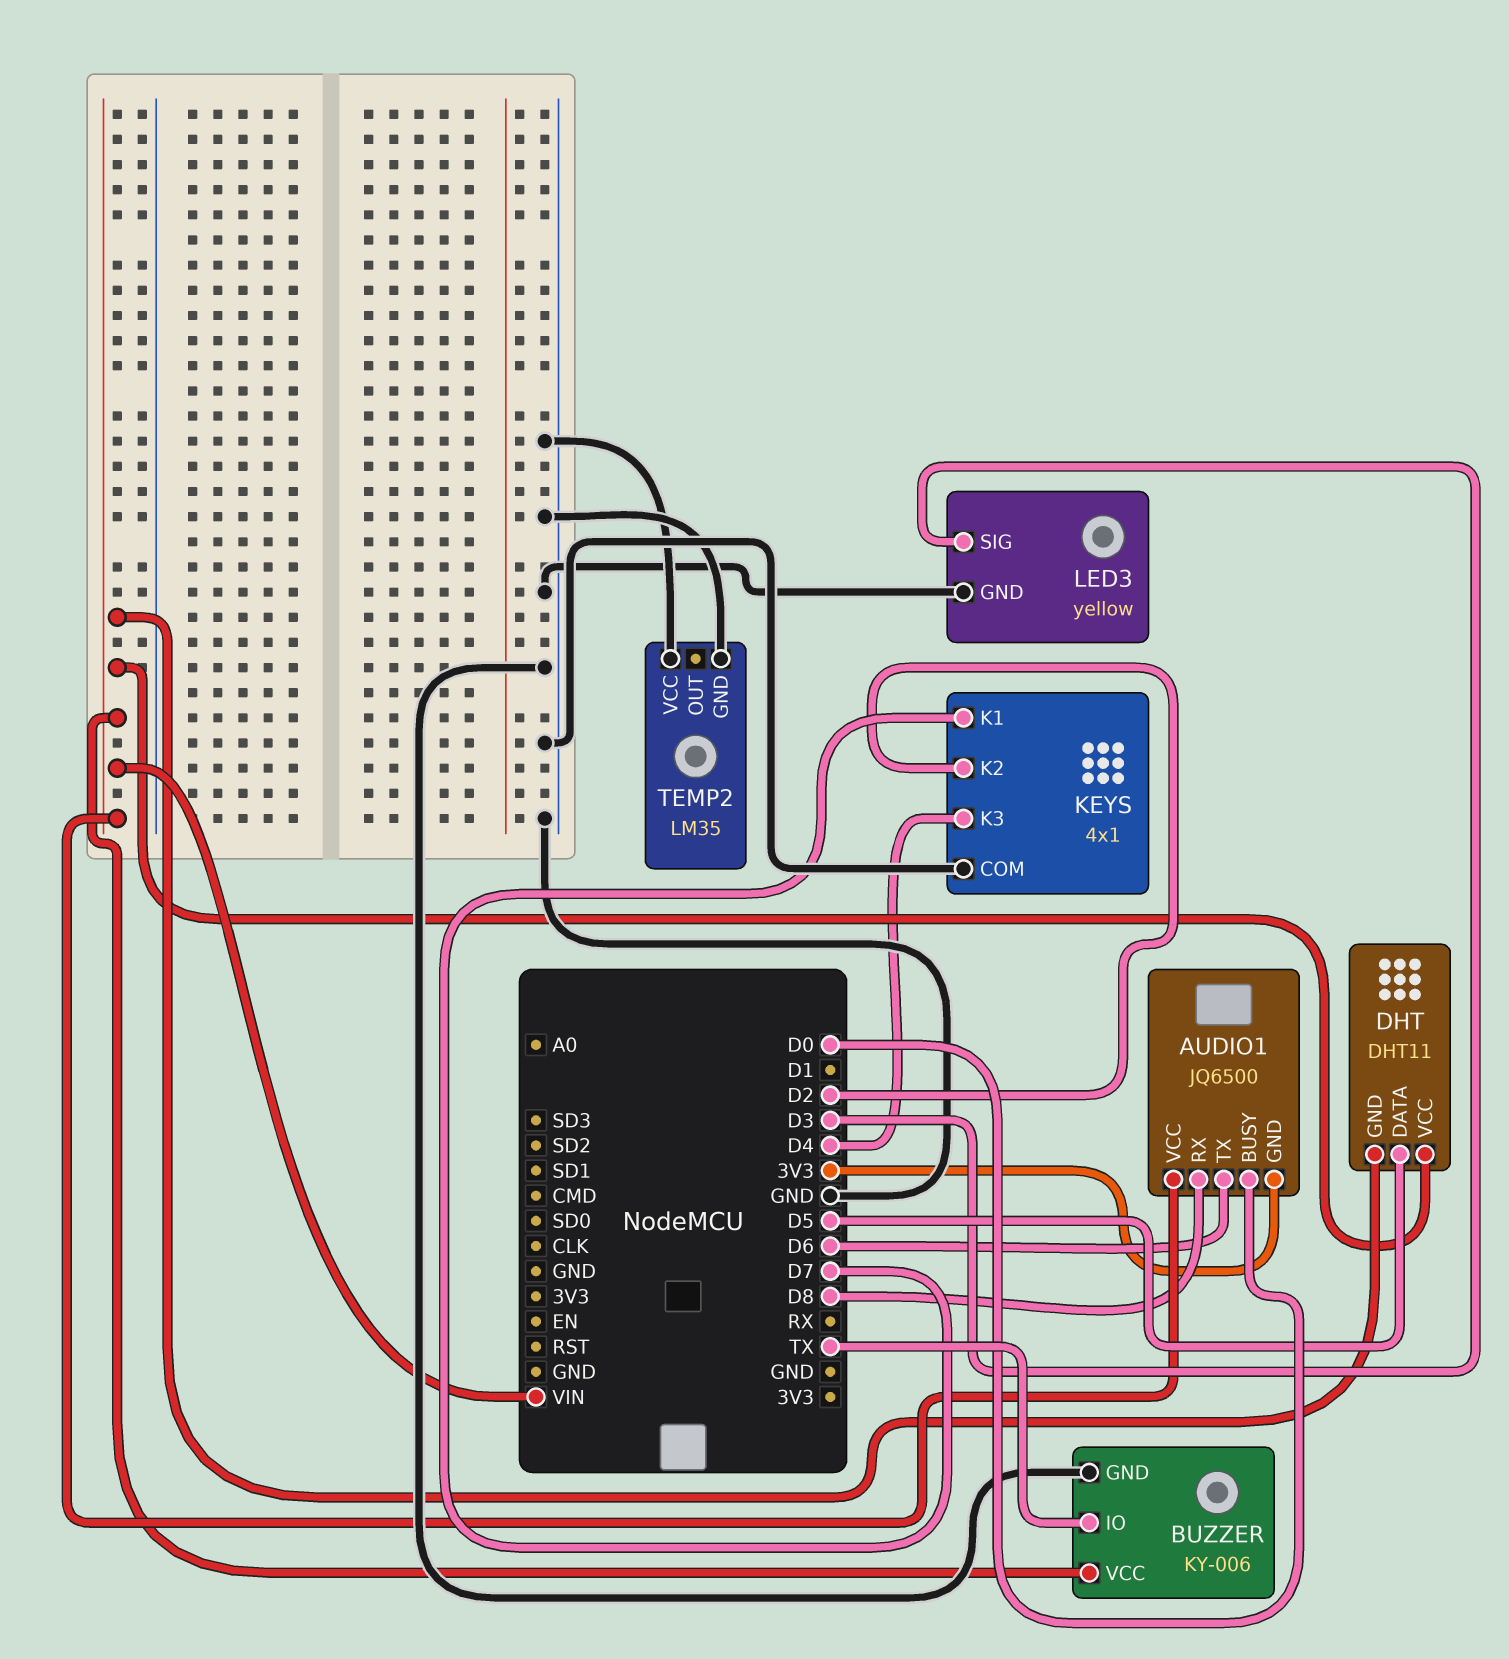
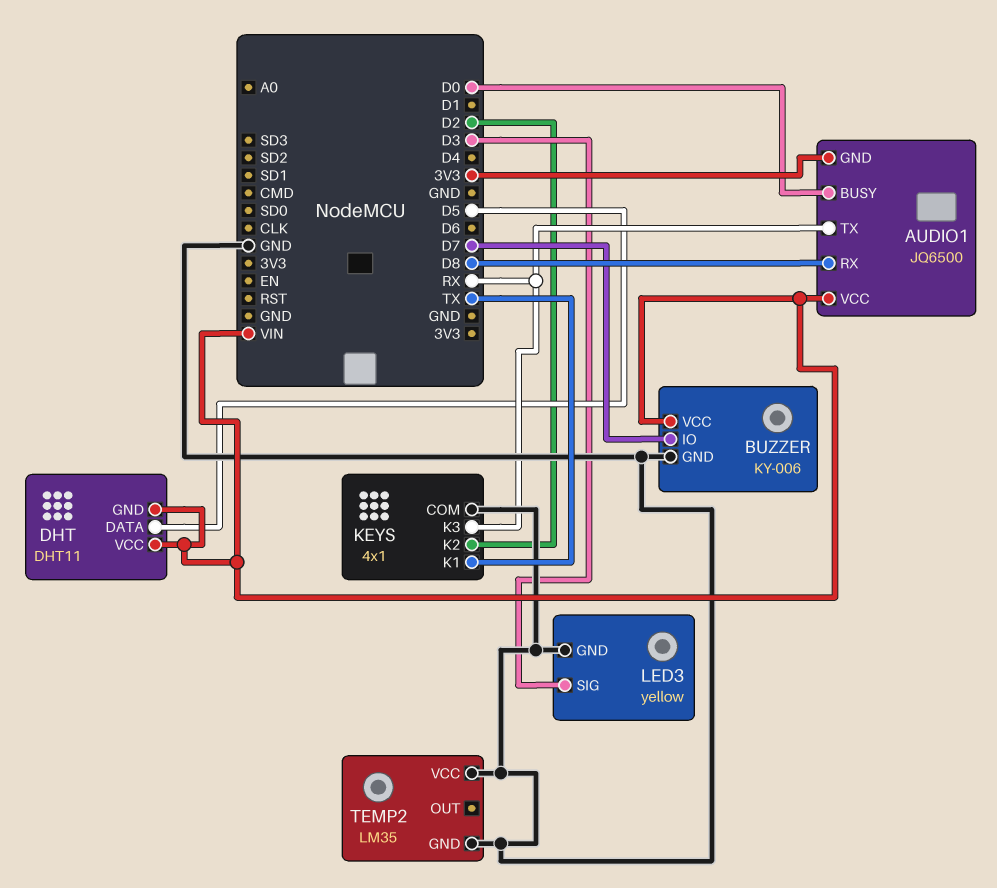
AUDIO1 pin TX: D6 -> RX
BUZZER pin IO: TX -> D7
KEYS pin K1: D7 -> TX
KEYS pin K3: D4 -> RX

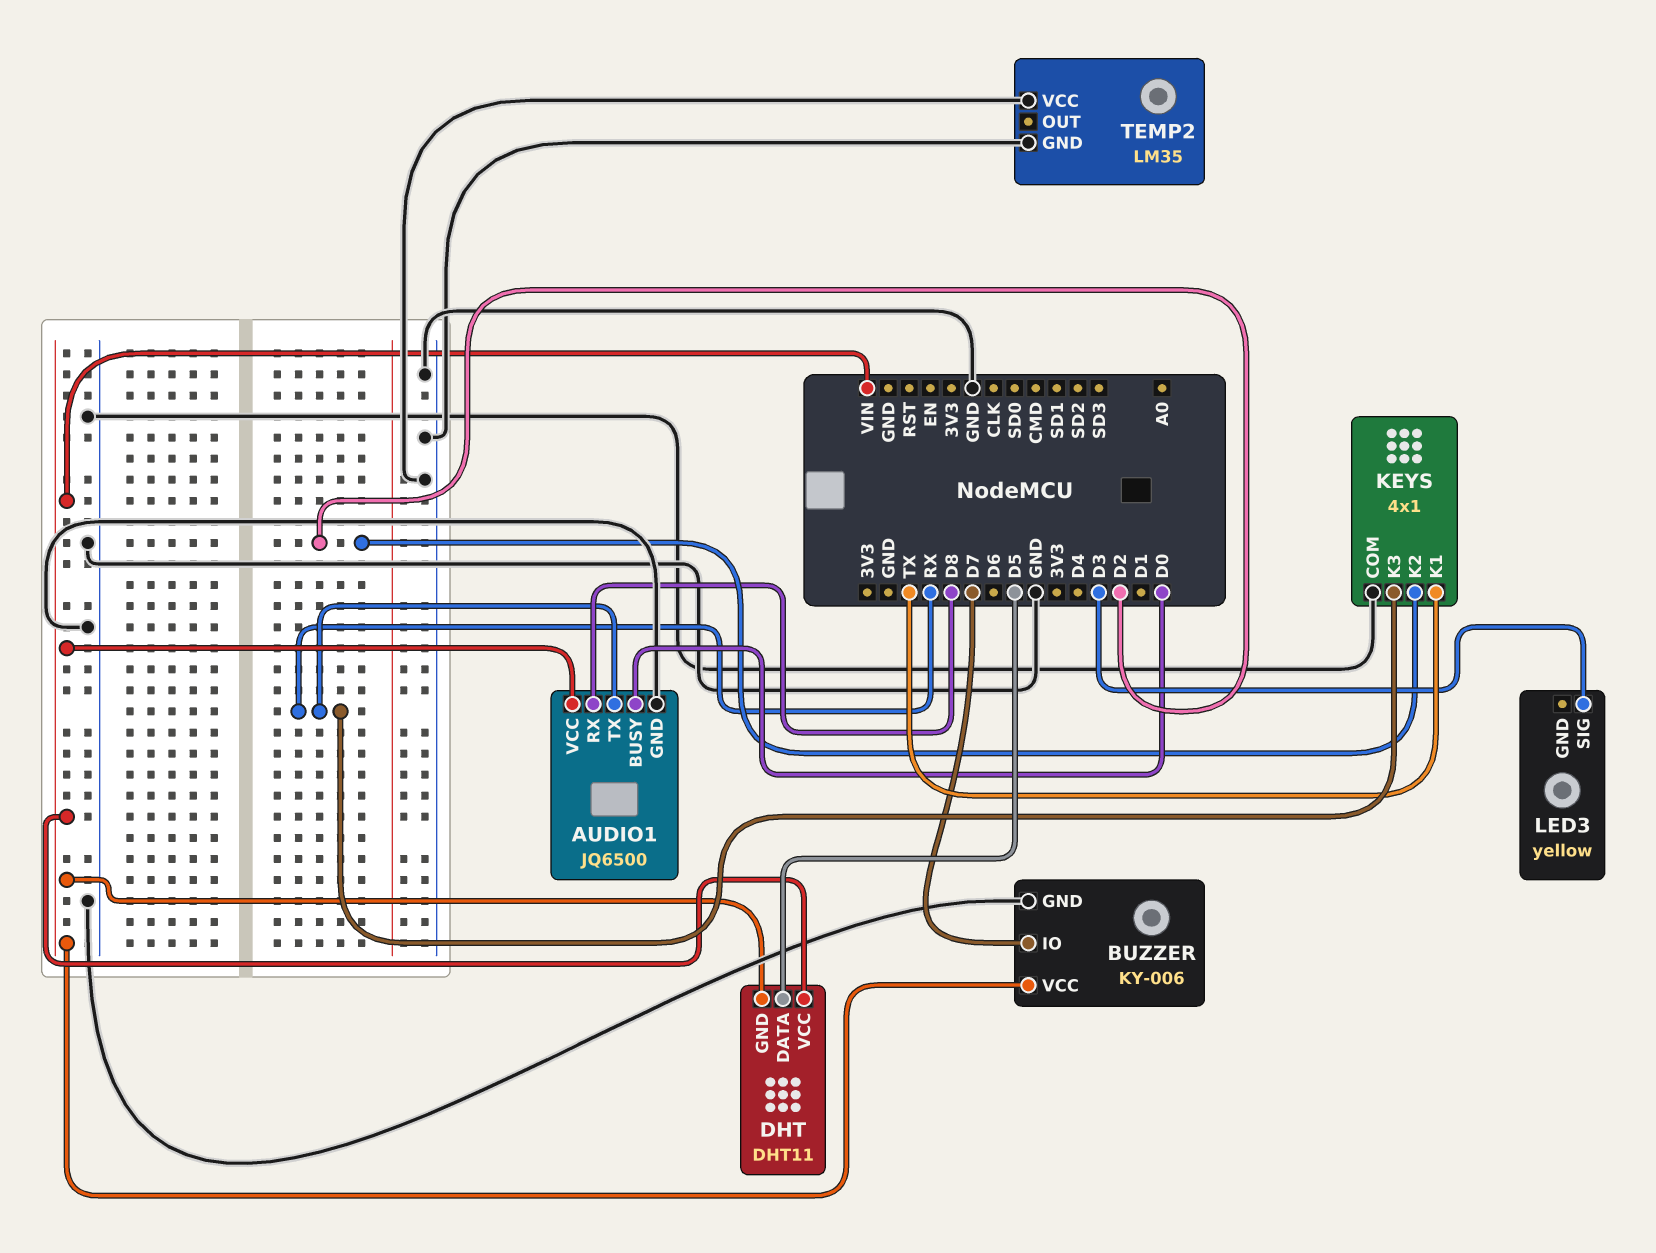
AUDIO1 pin GND: 3V3 -> GND
LED3 pin GND: GND -> none

